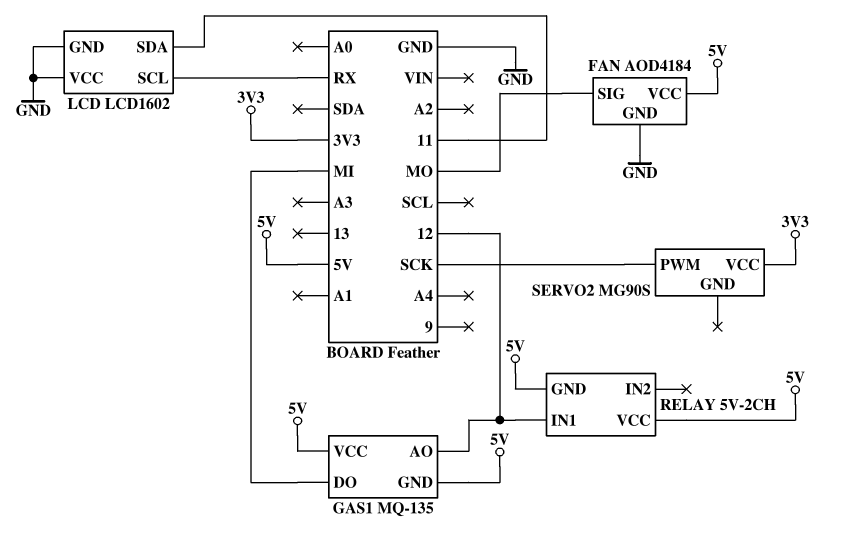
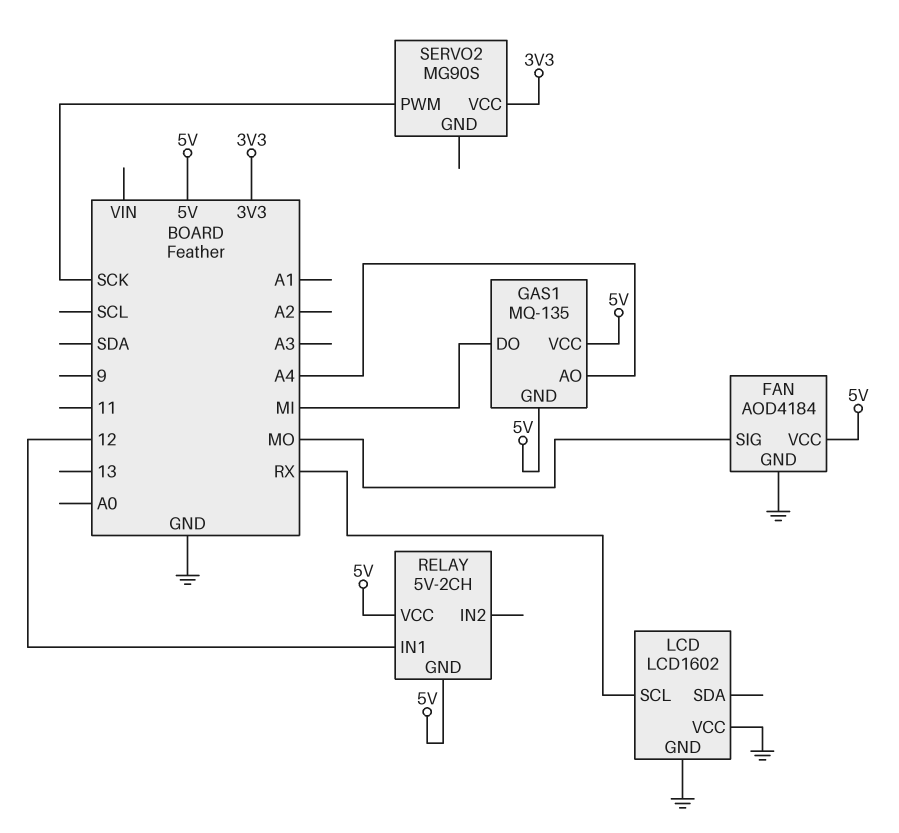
GAS1 pin AO: 12 -> A4
LCD pin SDA: 11 -> none

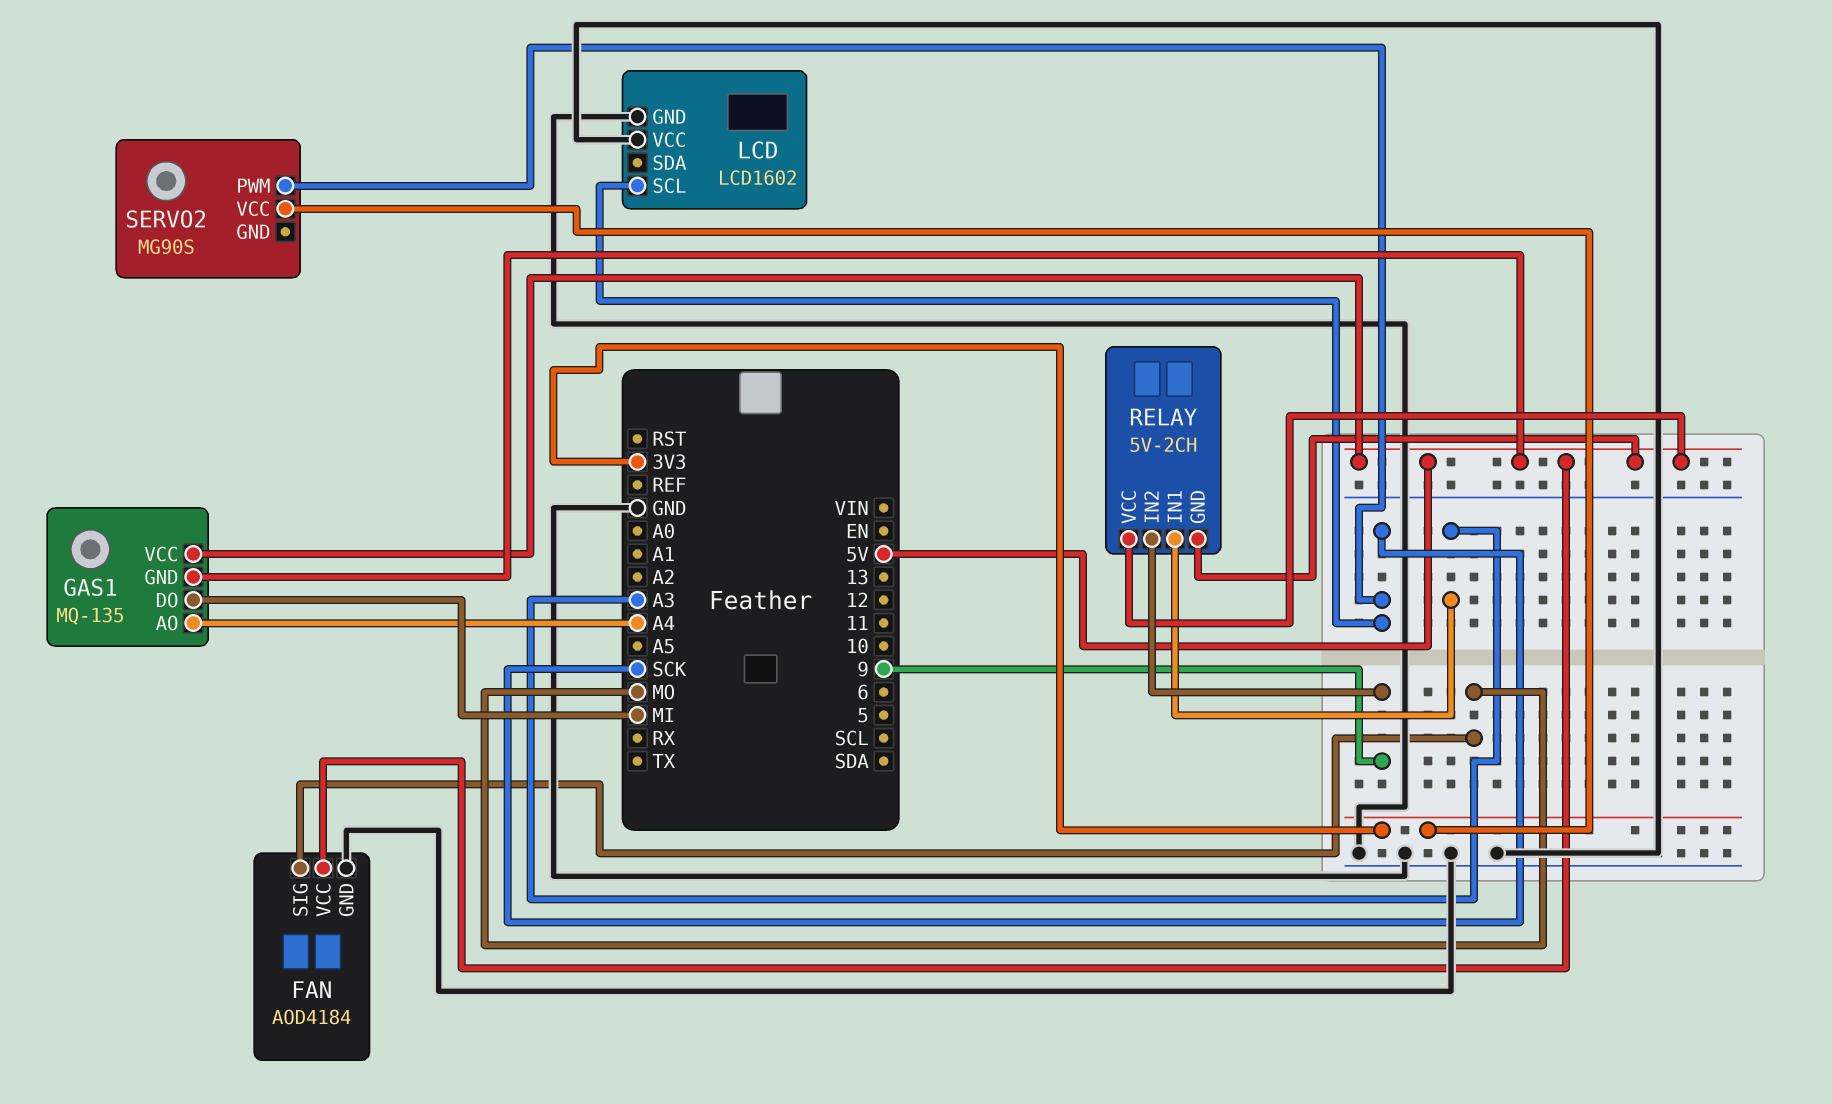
LCD pin SCL: RX -> SCK
RELAY pin IN1: 12 -> A3
RELAY pin IN2: none -> 9

